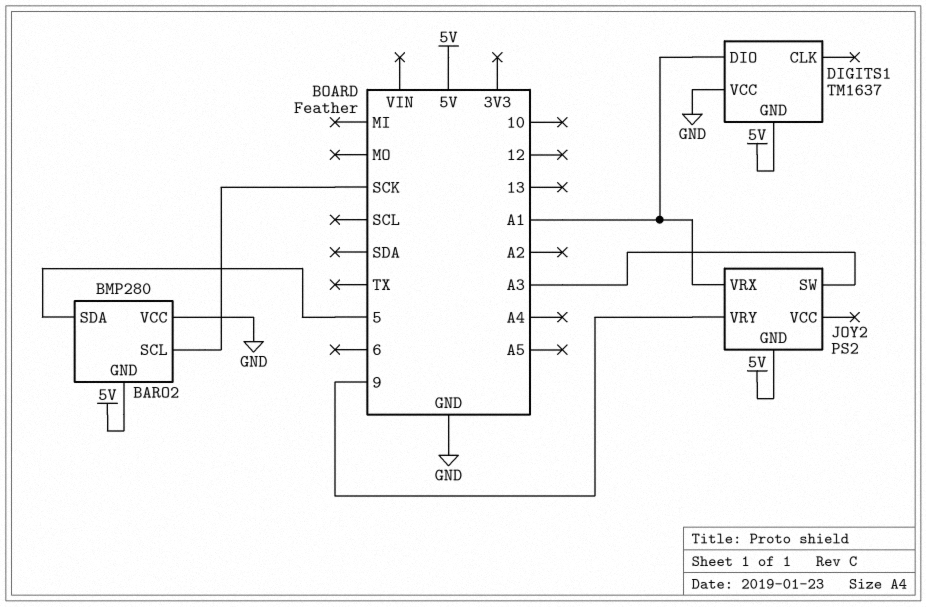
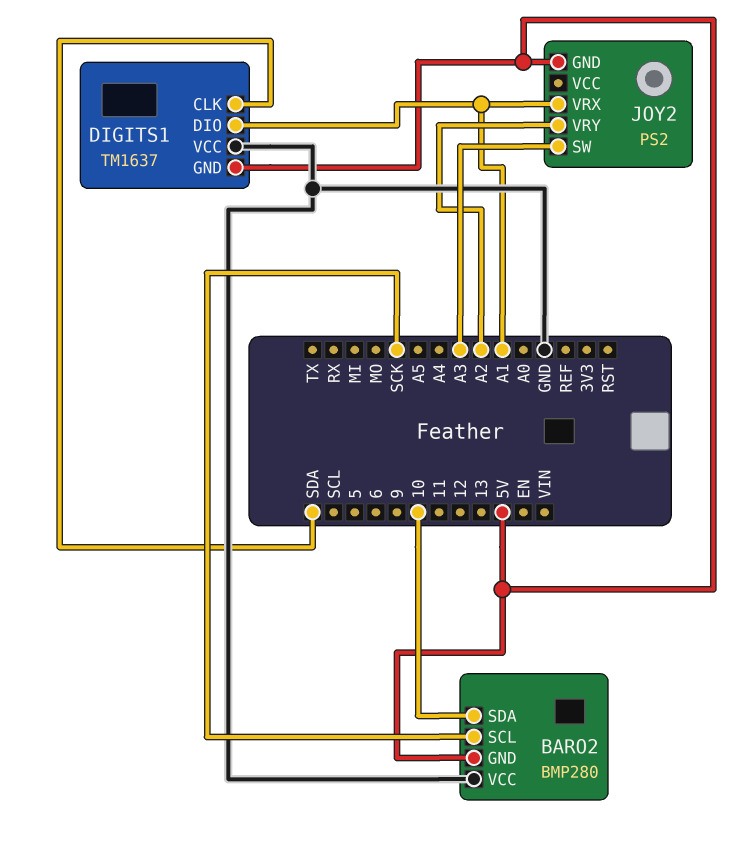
BARO2 pin SDA: 5 -> 10
DIGITS1 pin CLK: none -> SDA
JOY2 pin VRY: 9 -> A2

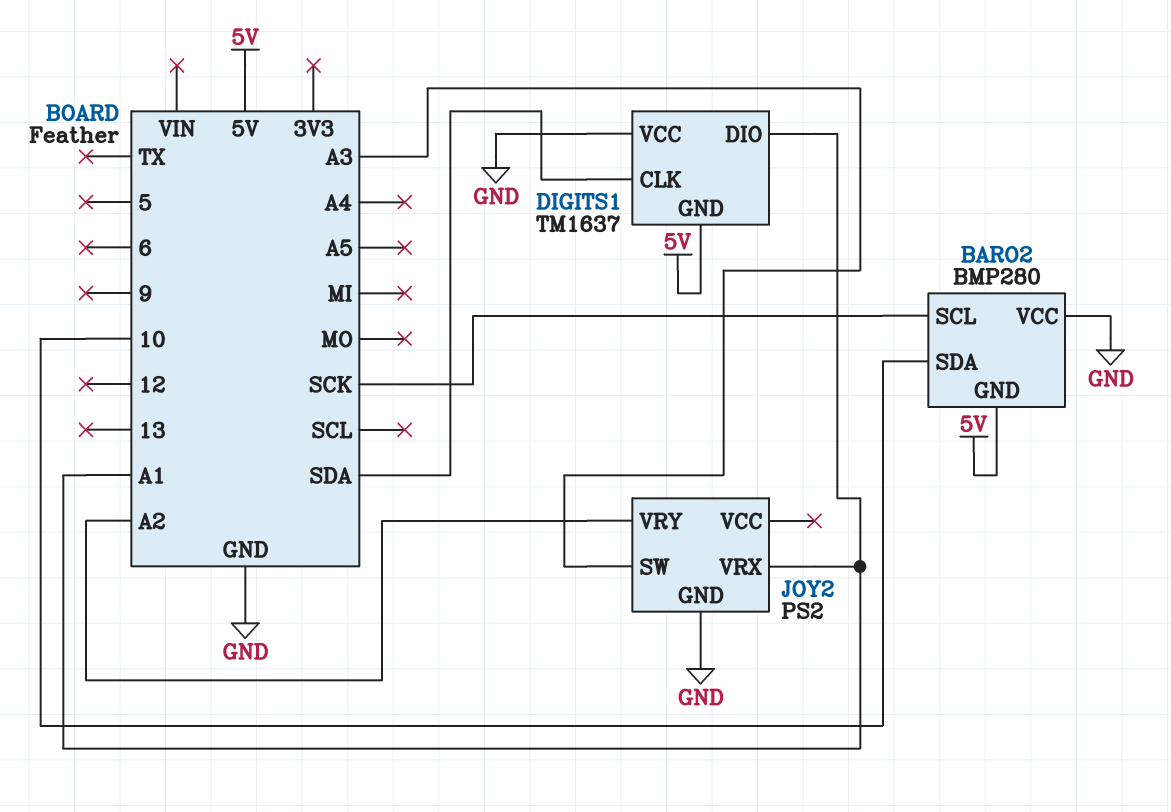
JOY2 pin GND: 5V -> GND

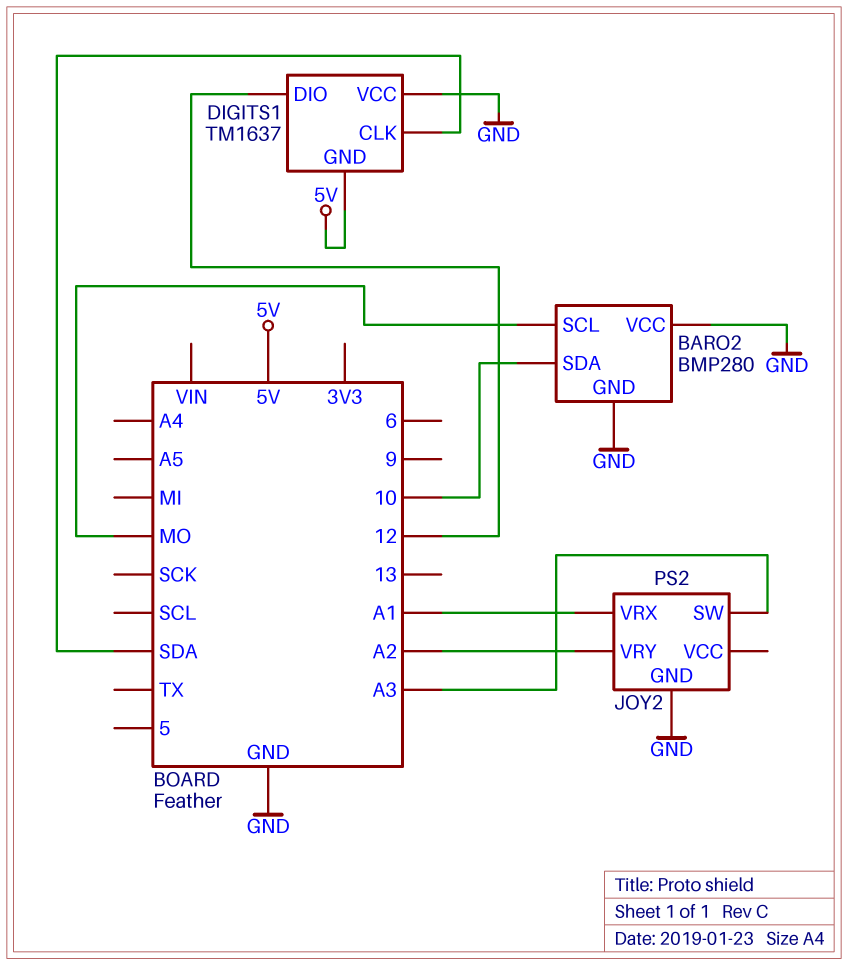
BARO2 pin GND: 5V -> GND
BARO2 pin SCL: SCK -> MO
DIGITS1 pin DIO: A1 -> 12

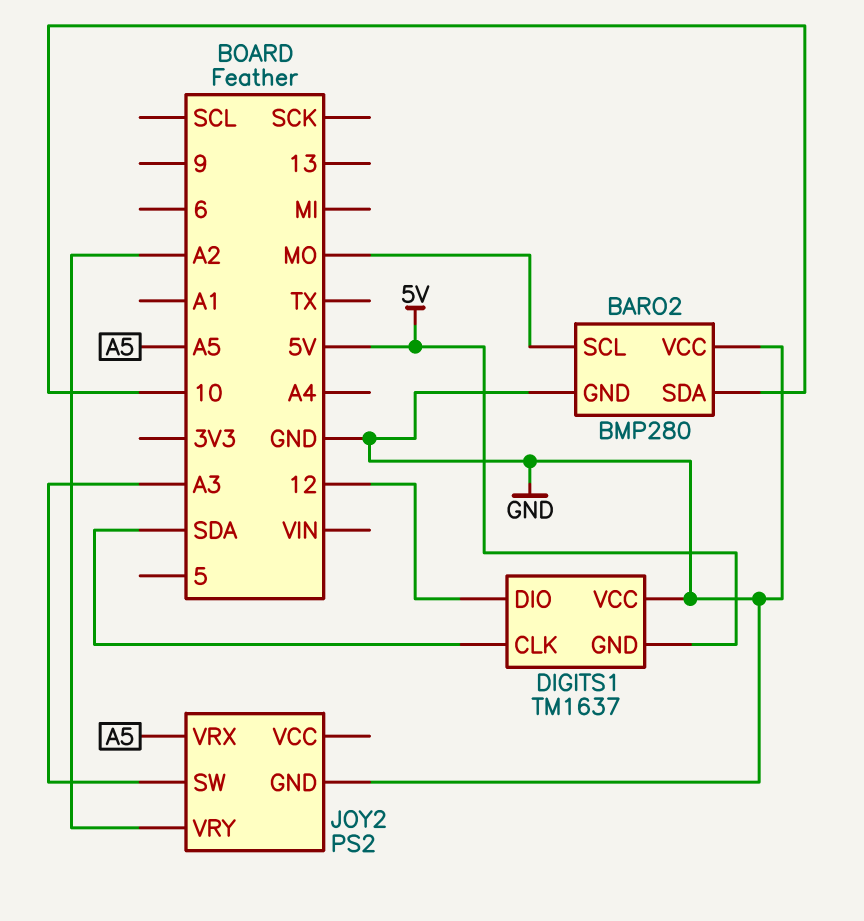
JOY2 pin VRX: A1 -> A5

